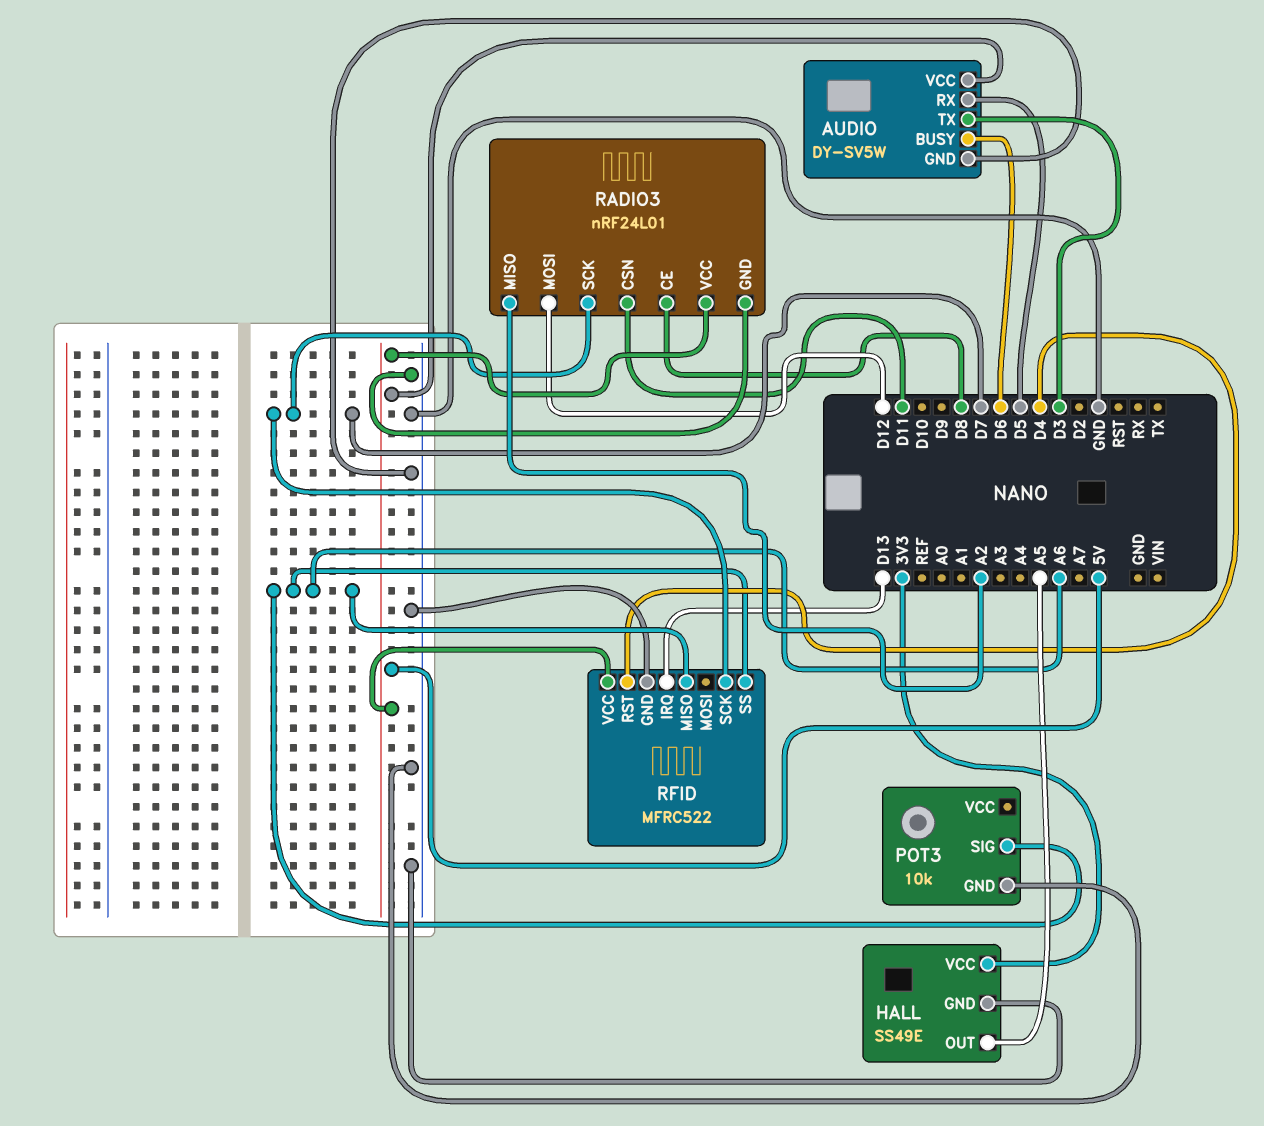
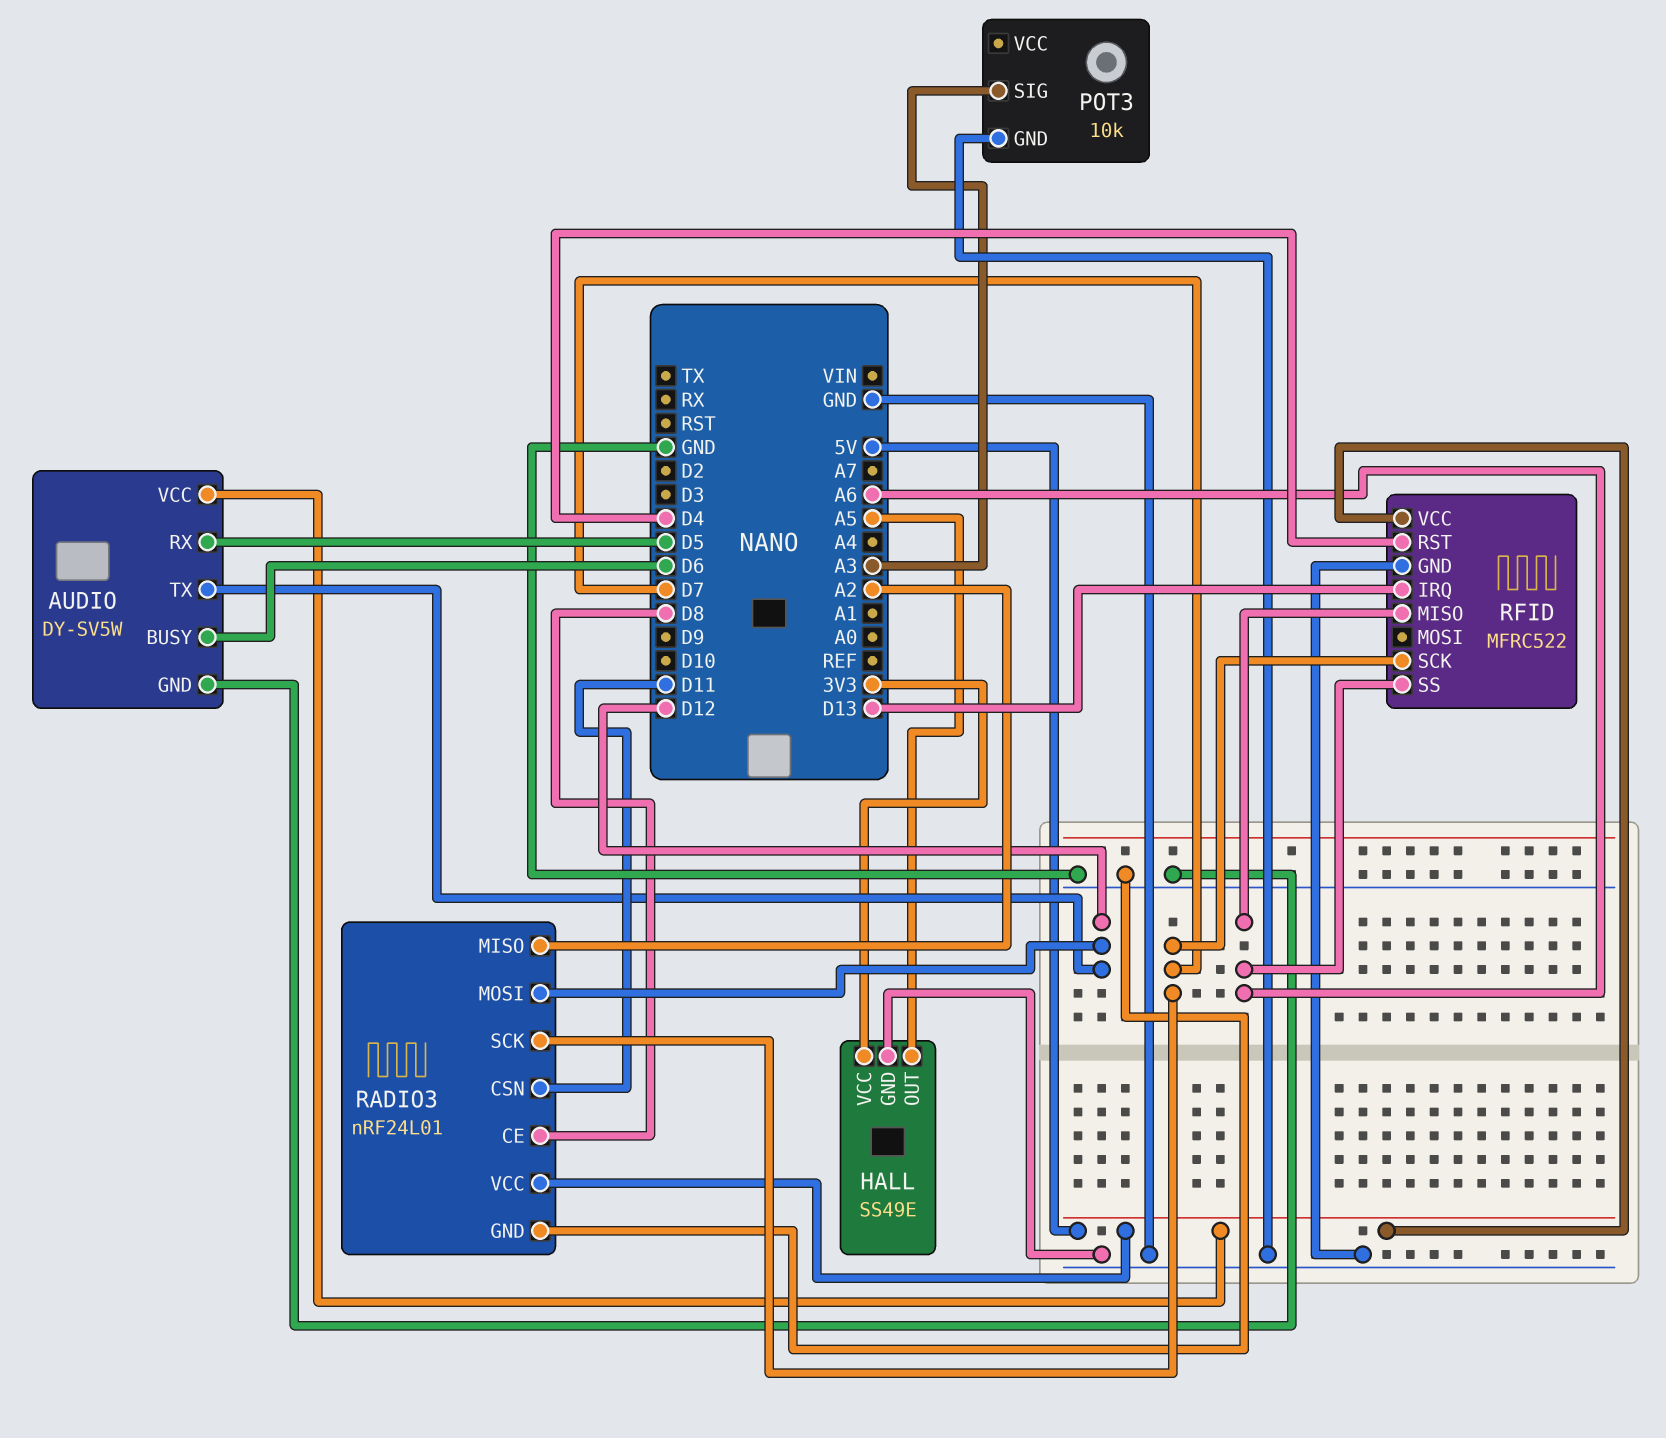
AUDIO pin TX: D3 -> D12
POT3 pin SIG: A6 -> A3

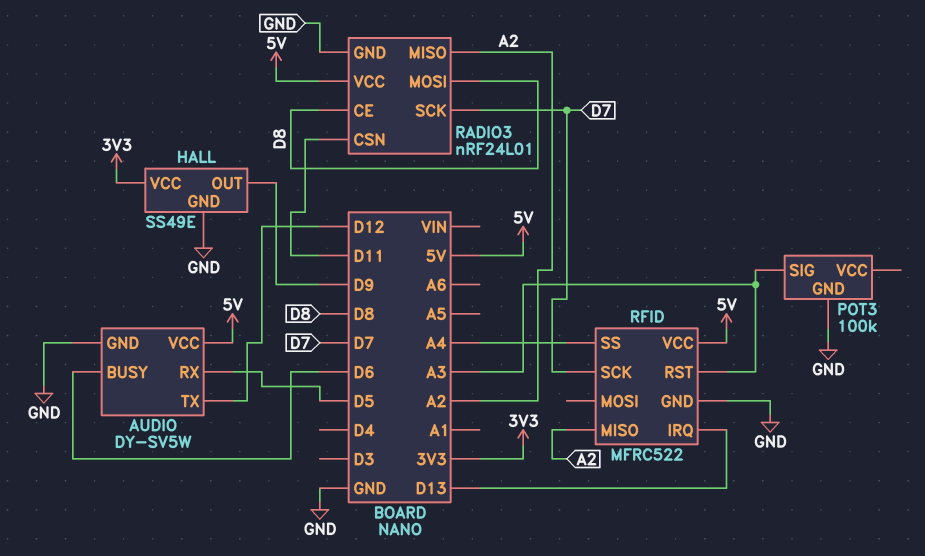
HALL pin OUT: A5 -> D9
POT3: 10k -> 100k
RADIO3 pin MOSI: D12 -> D8
RFID pin MISO: A6 -> A2
RFID pin RST: D4 -> A3
RFID pin SS: A6 -> A4

